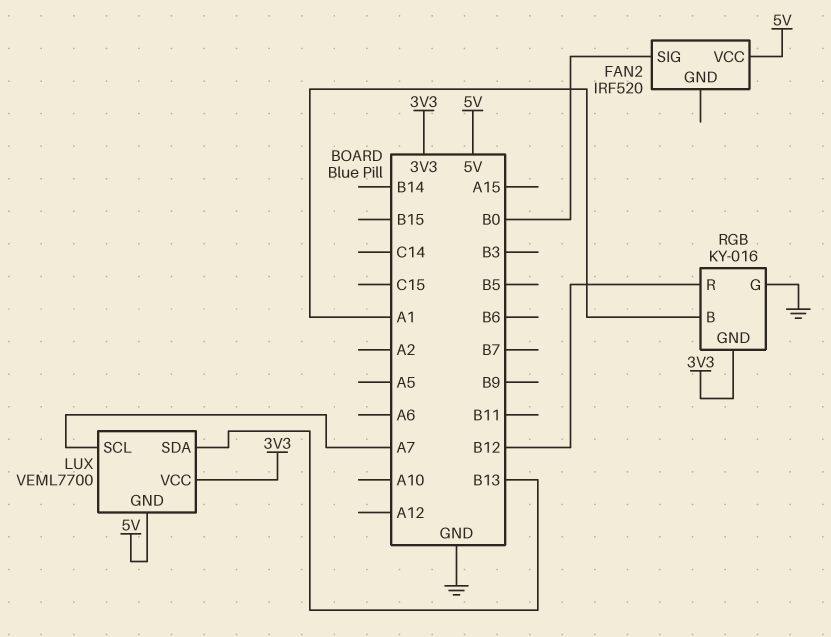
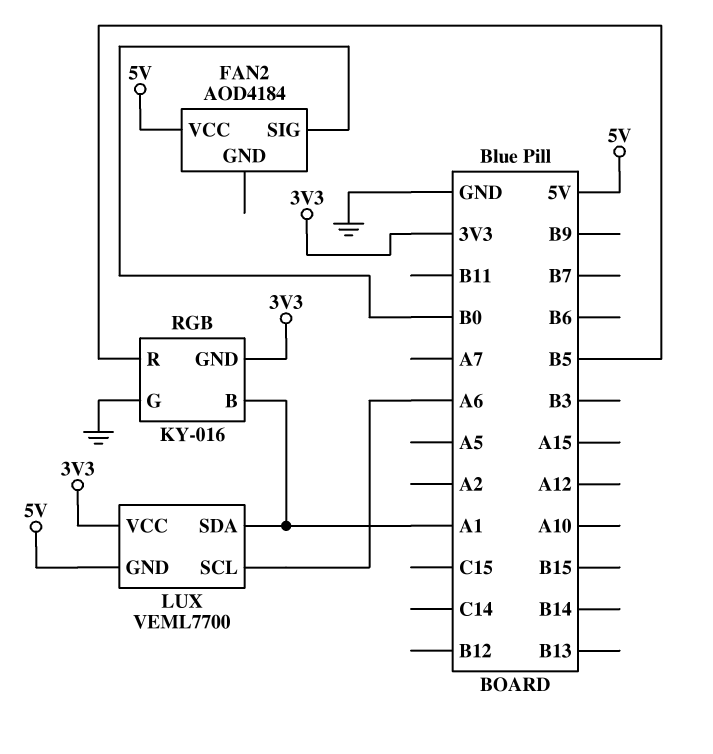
FAN2: IRF520 -> AOD4184
LUX pin SCL: A7 -> A6
LUX pin SDA: B13 -> A1
RGB pin R: B12 -> B5

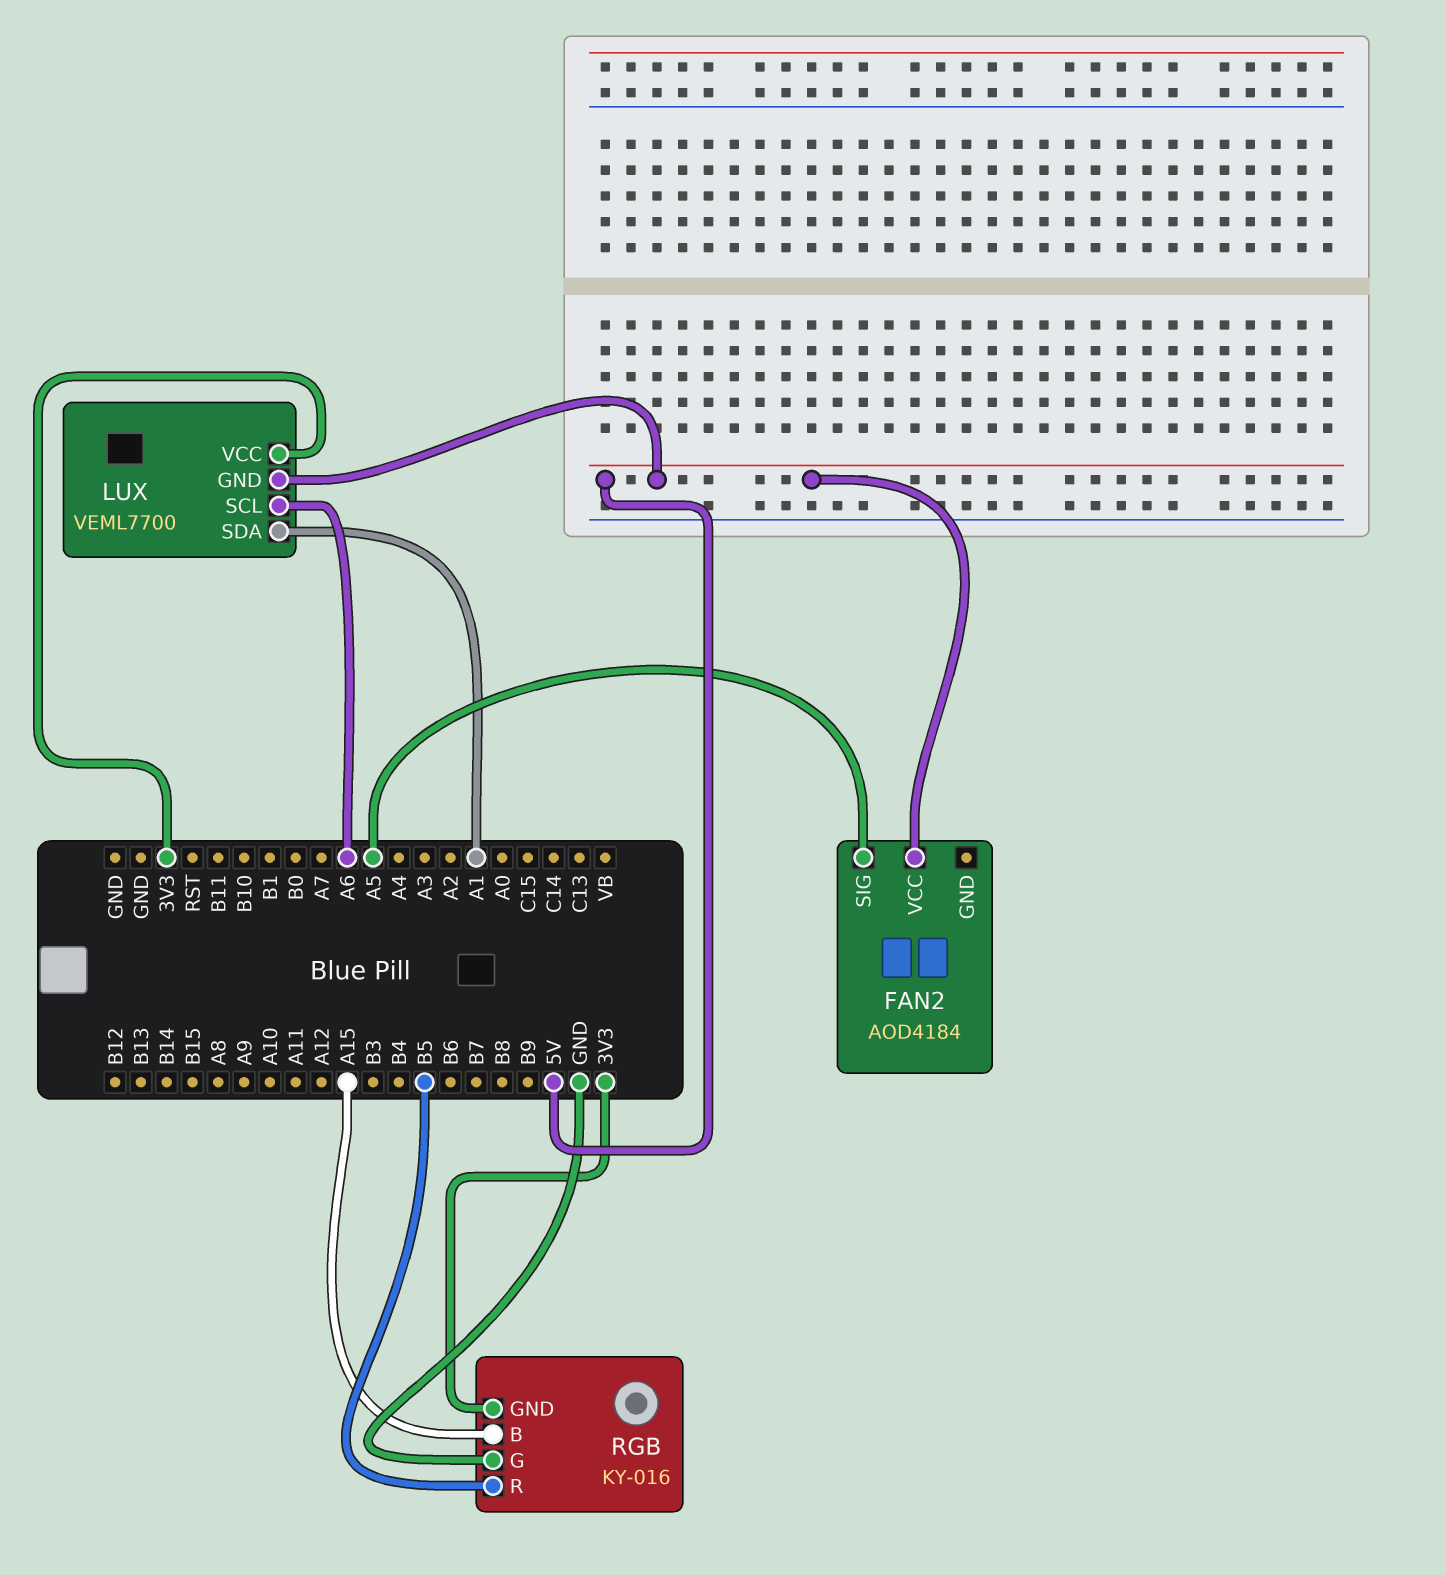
FAN2 pin SIG: B0 -> A5
RGB pin B: A1 -> A15

